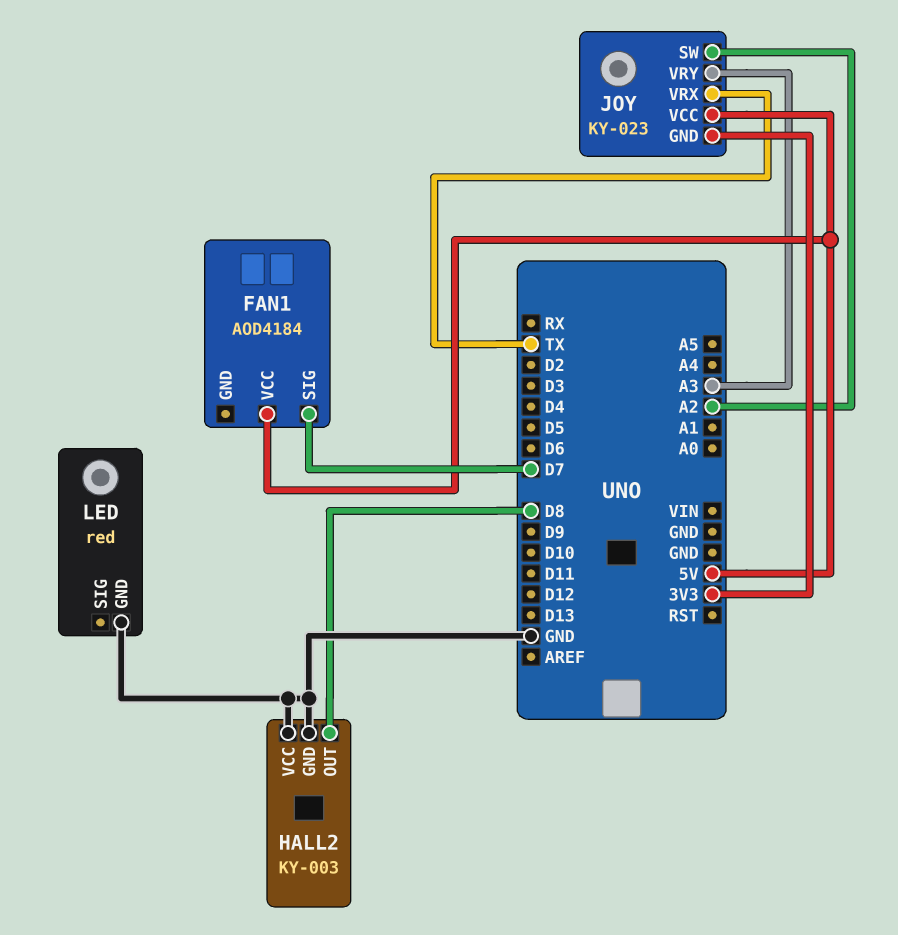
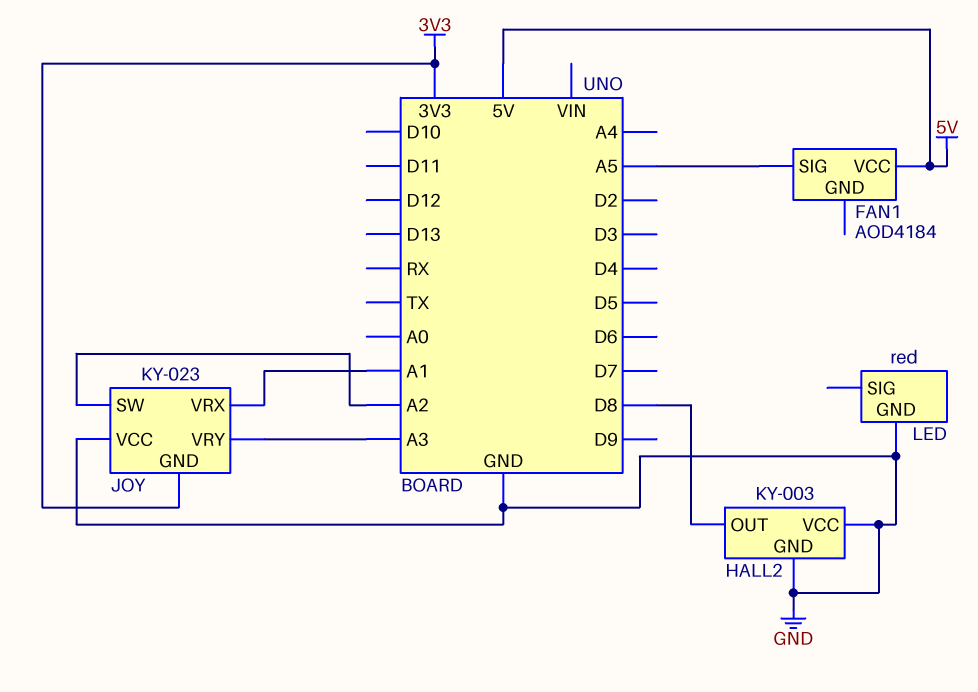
FAN1 pin SIG: D7 -> A5
JOY pin VCC: 5V -> GND
JOY pin VRX: TX -> A1

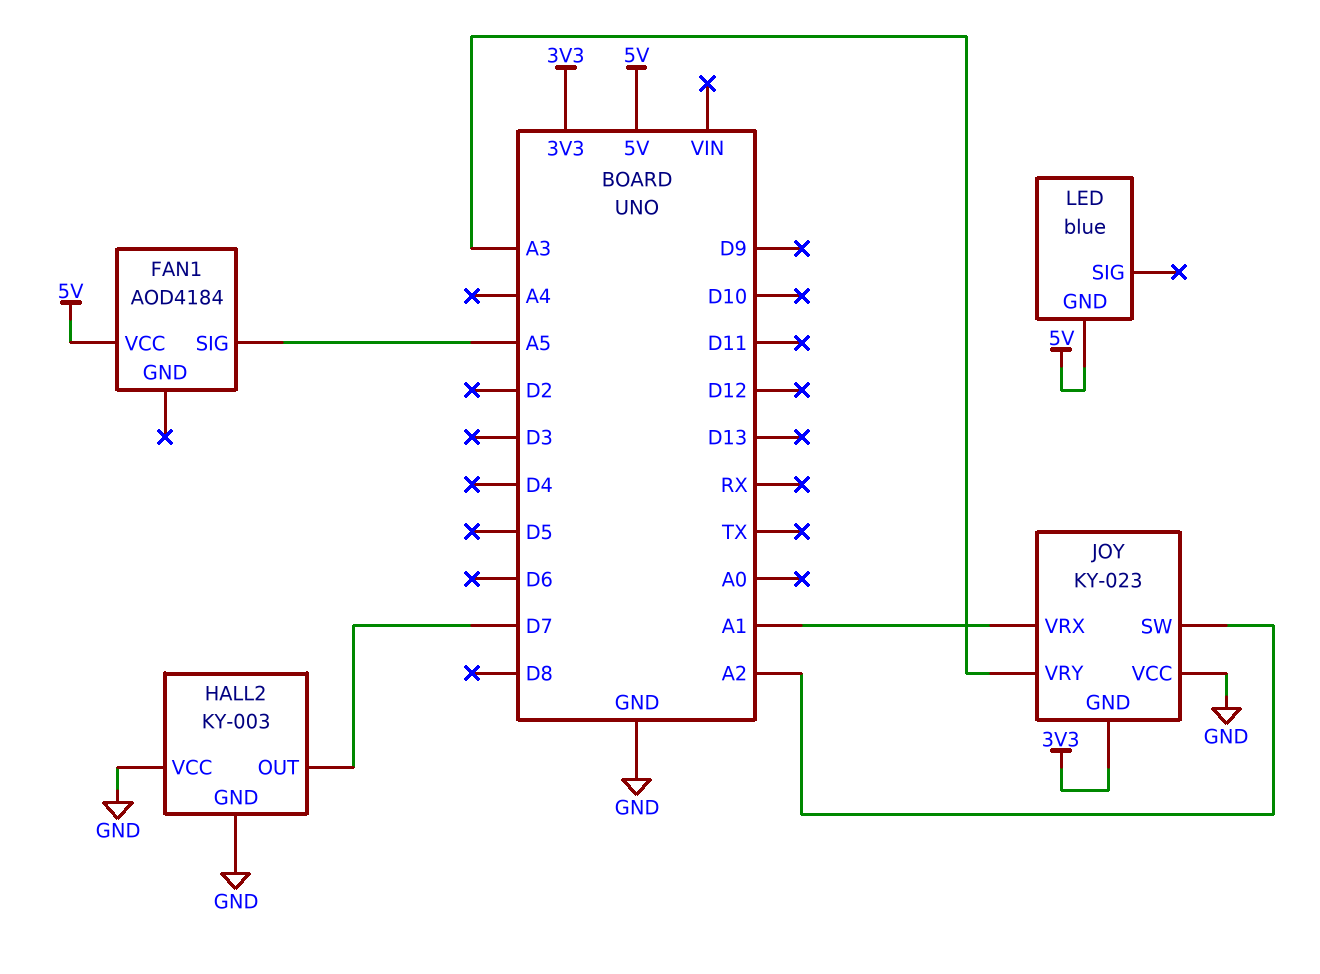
HALL2 pin OUT: D8 -> D7
LED: red -> blue
LED pin GND: GND -> 5V

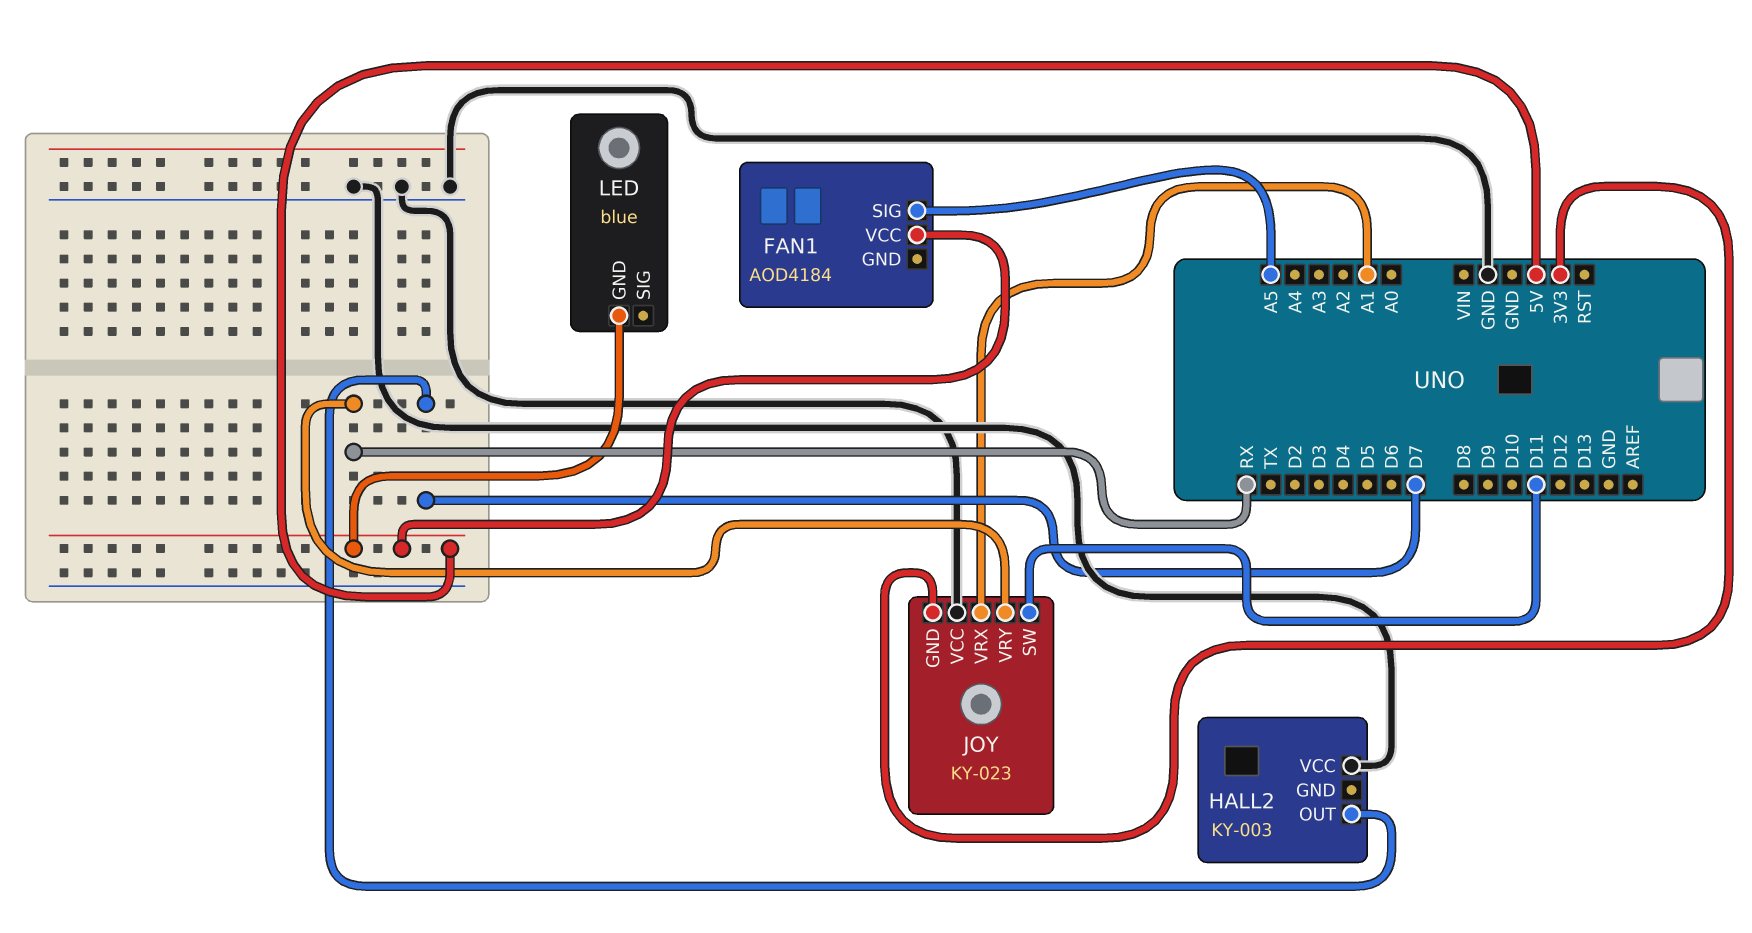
HALL2 pin GND: GND -> none
JOY pin SW: A2 -> D11
JOY pin VRY: A3 -> RX

